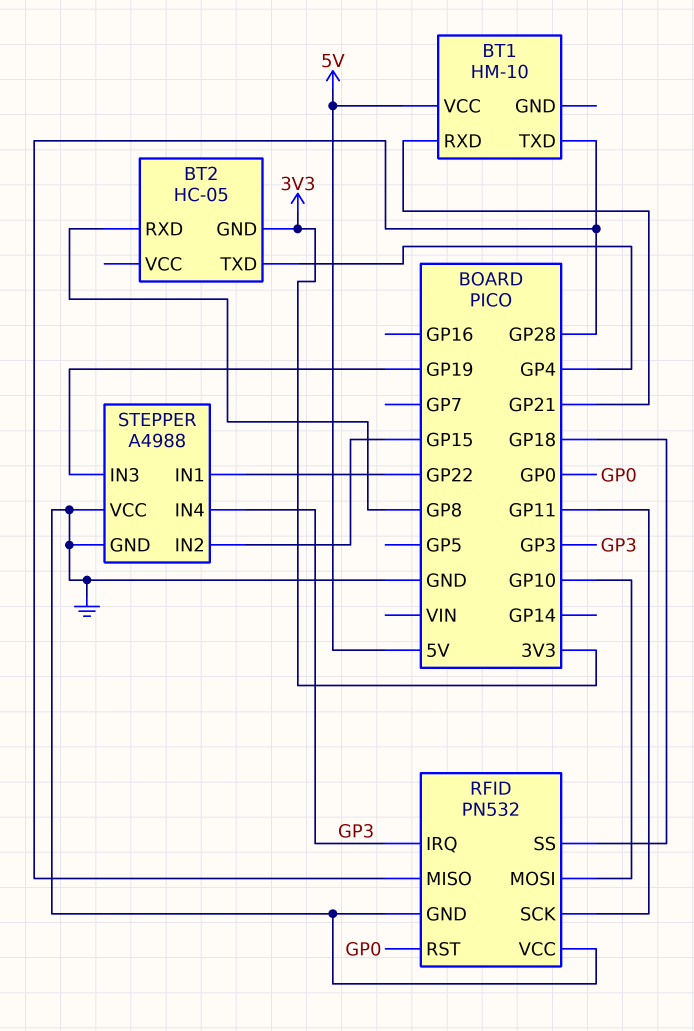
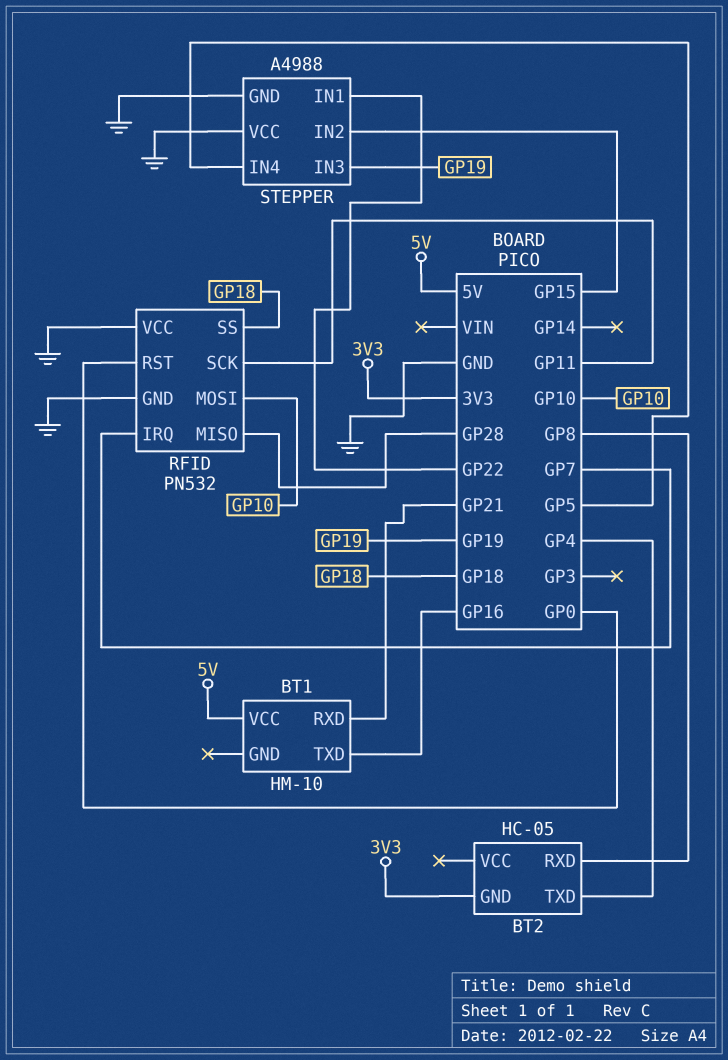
BT1 pin TXD: GP28 -> GP16
RFID pin IRQ: GP3 -> GP7
STEPPER pin IN4: GP3 -> GP5

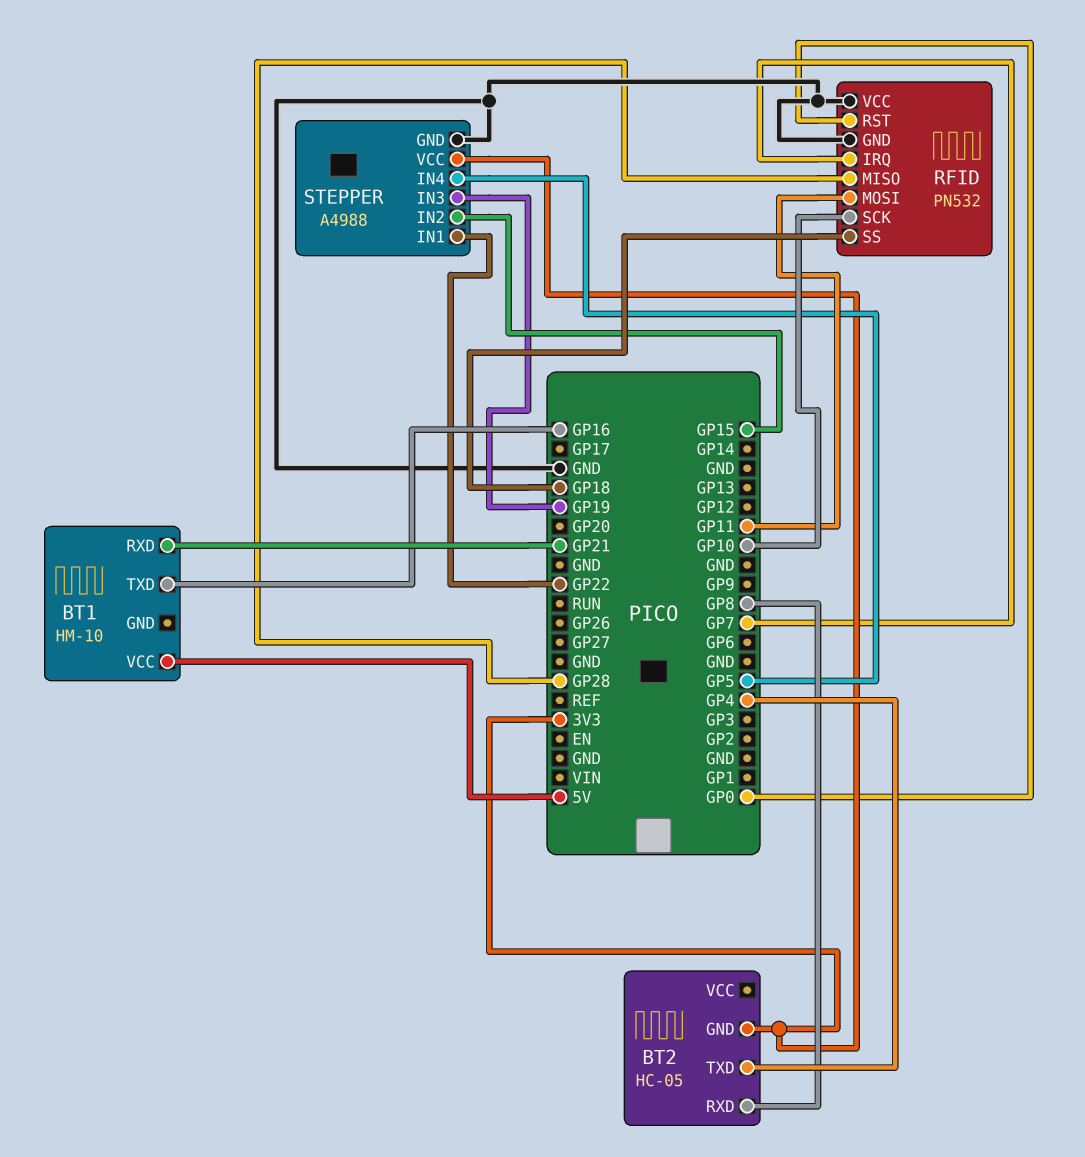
RFID pin MOSI: GP10 -> GP11
RFID pin SCK: GP11 -> GP10
STEPPER pin VCC: GND -> 3V3

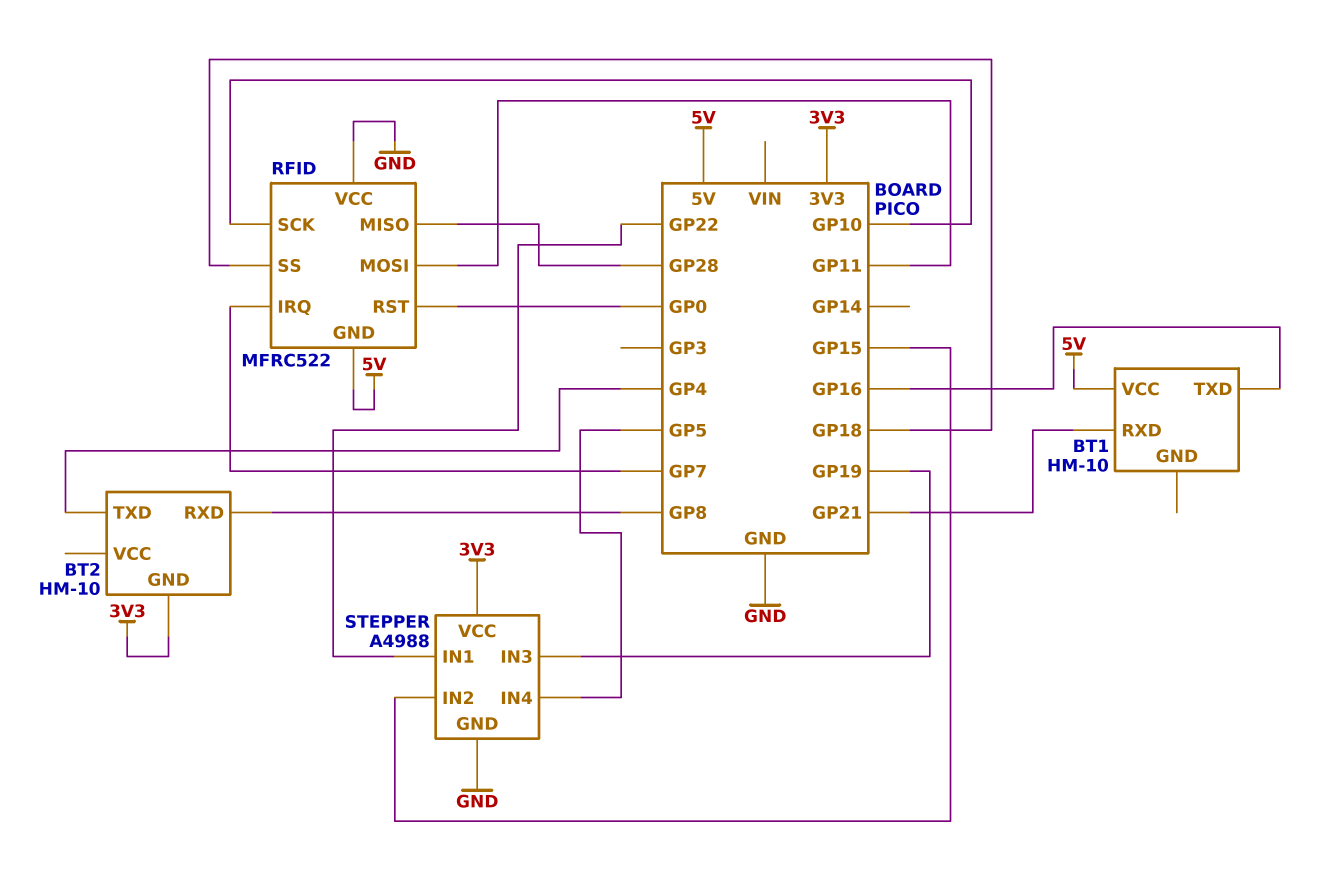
BT2: HC-05 -> HM-10
RFID: PN532 -> MFRC522
RFID pin GND: GND -> 5V

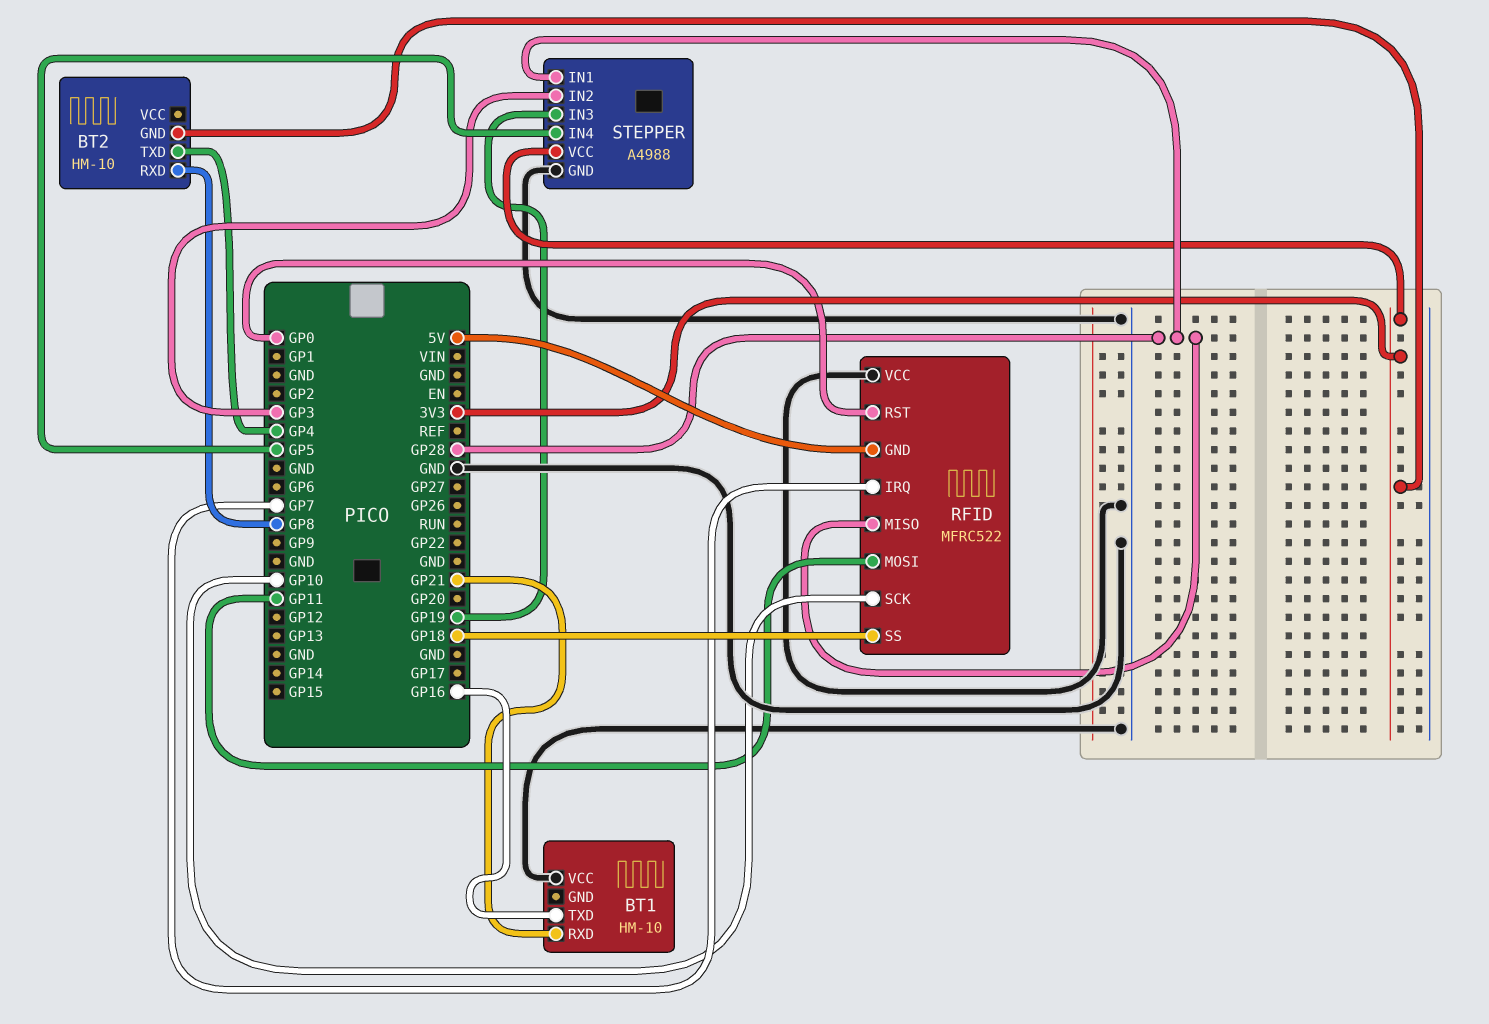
BT1 pin VCC: 5V -> GND
STEPPER pin IN1: GP22 -> GP28
STEPPER pin IN2: GP15 -> GP3

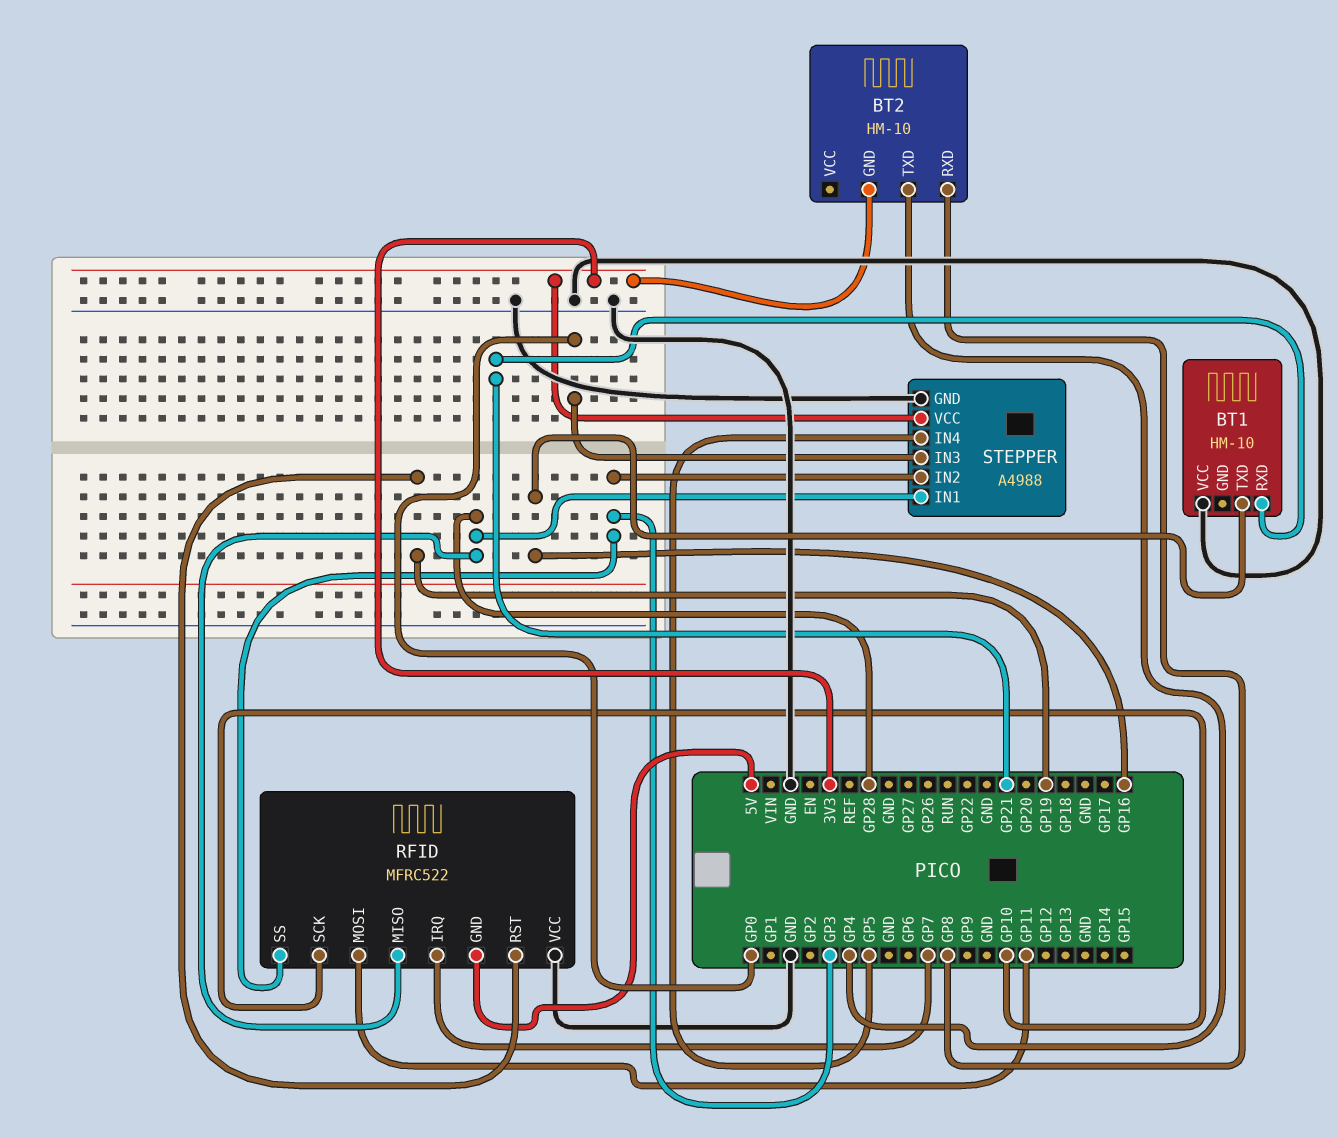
RFID pin RST: GP0 -> GP19
RFID pin SS: GP18 -> GP3
STEPPER pin IN3: GP19 -> GP0

